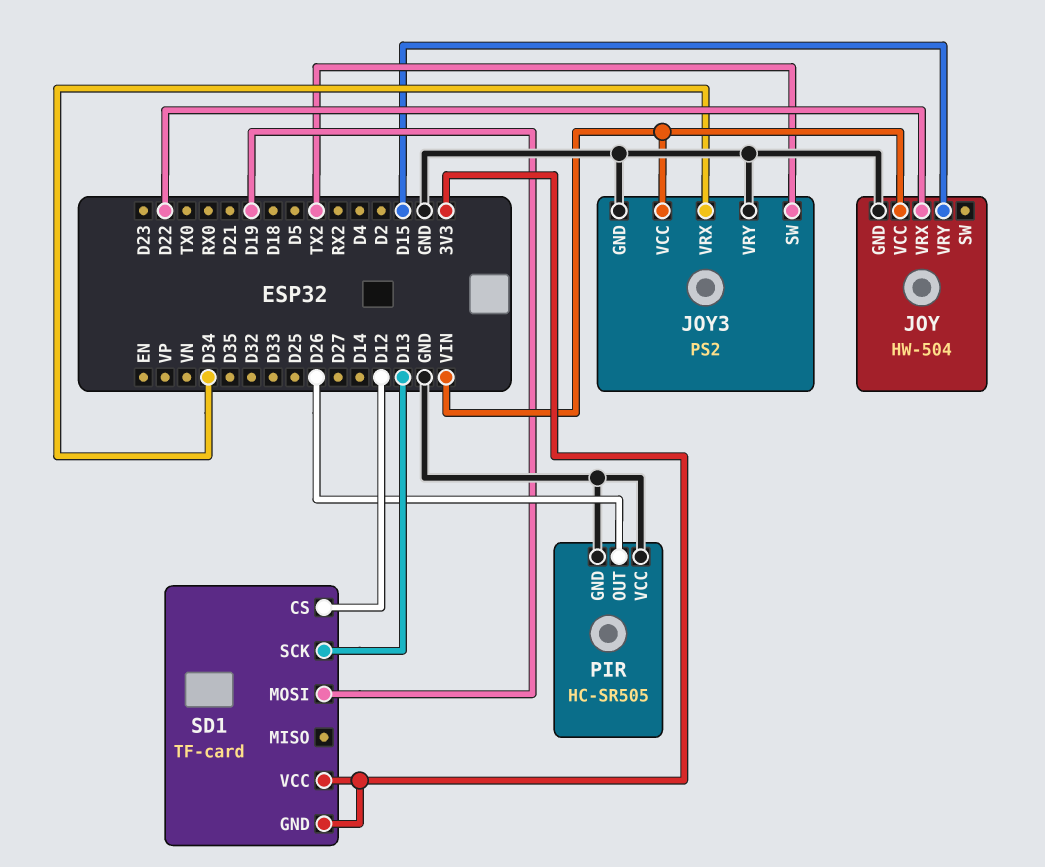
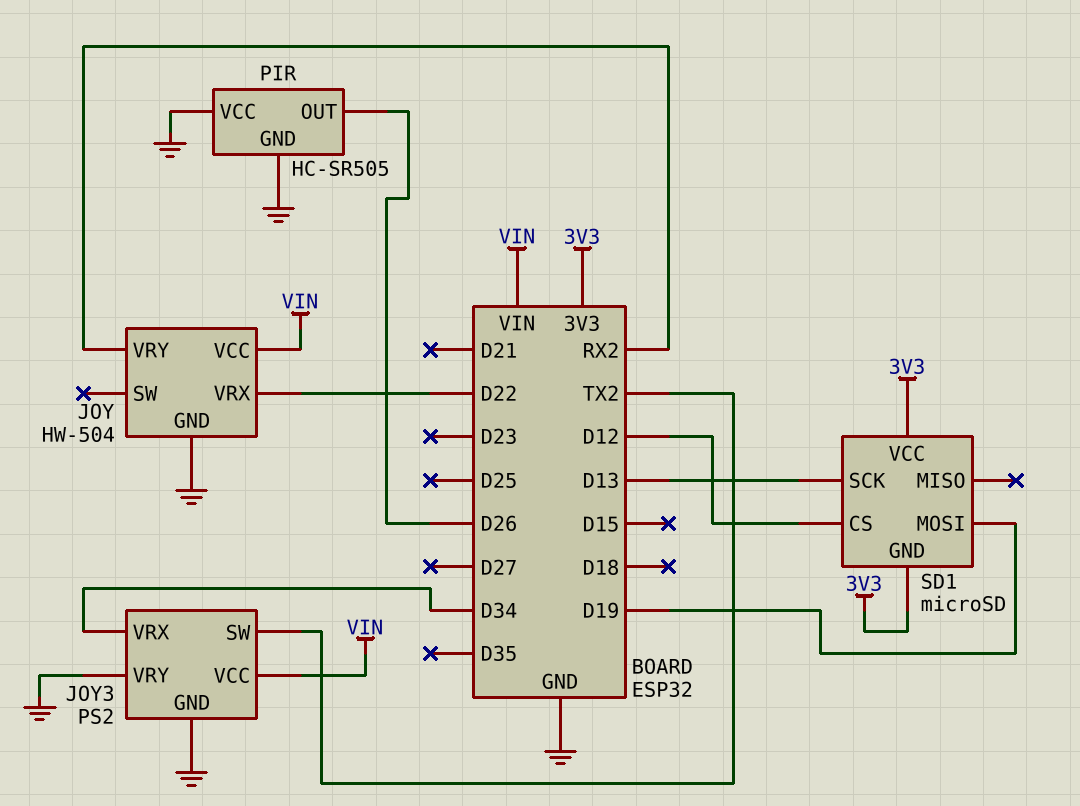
JOY pin VRY: D15 -> RX2
SD1: TF-card -> microSD

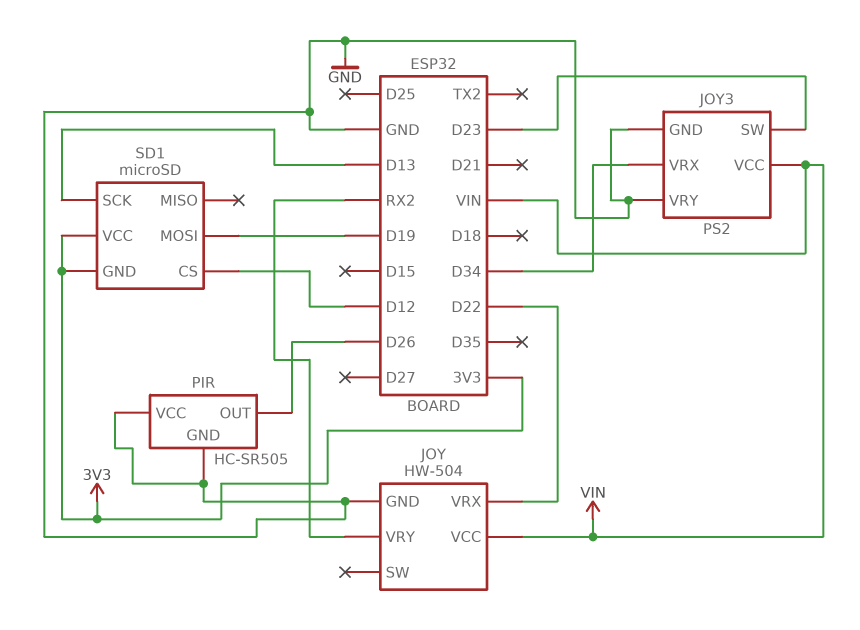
JOY3 pin SW: TX2 -> D23

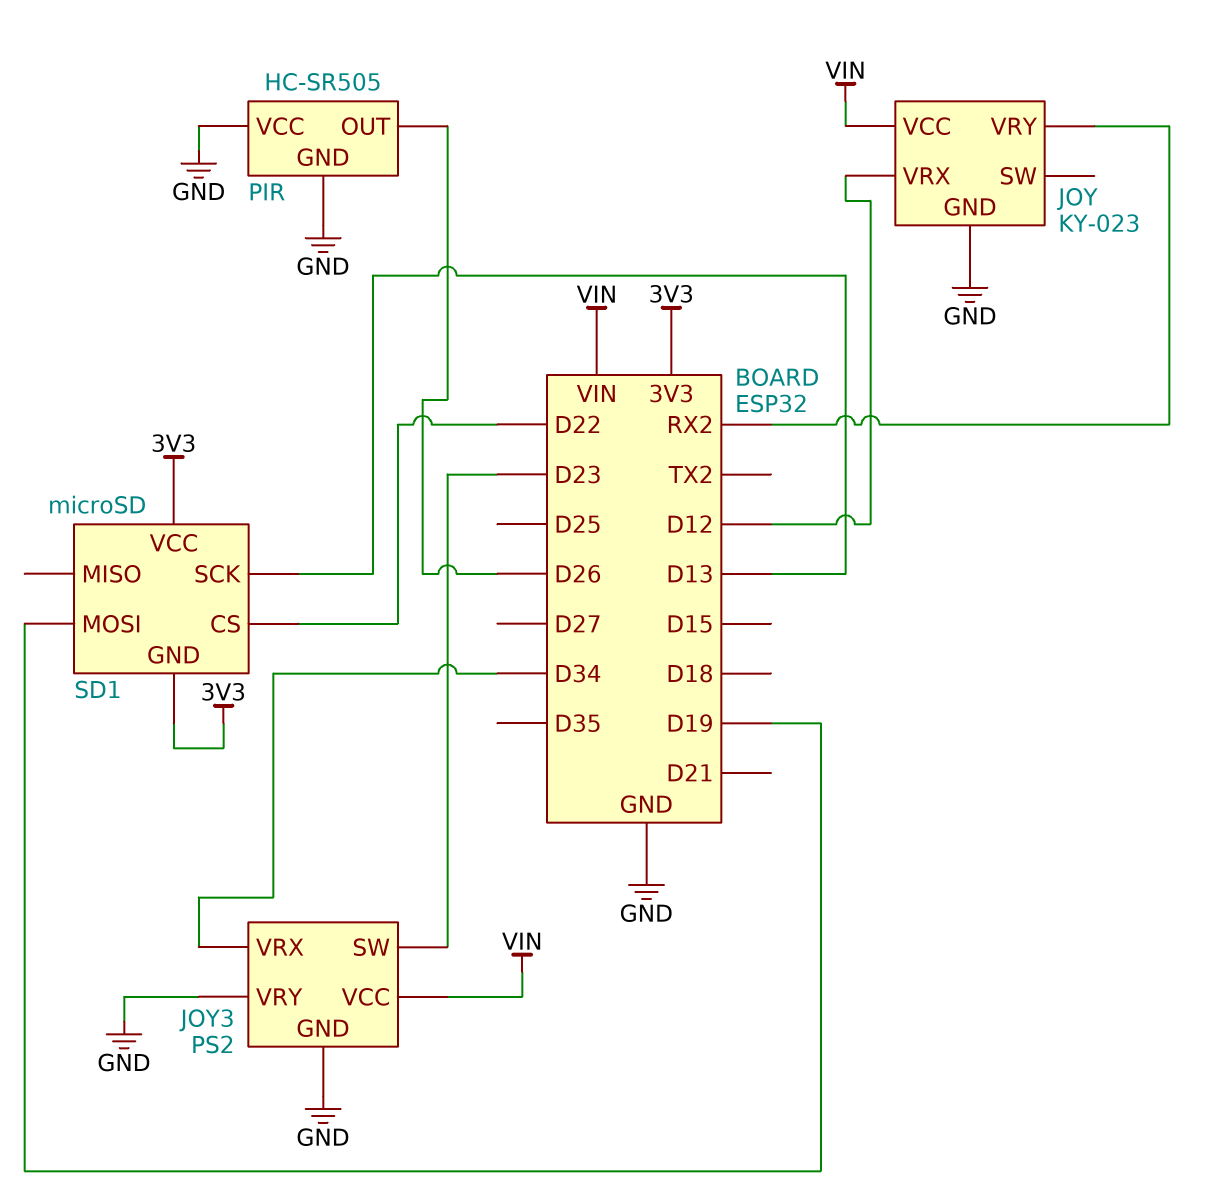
JOY: HW-504 -> KY-023
JOY pin VRX: D22 -> D12
SD1 pin CS: D12 -> D22

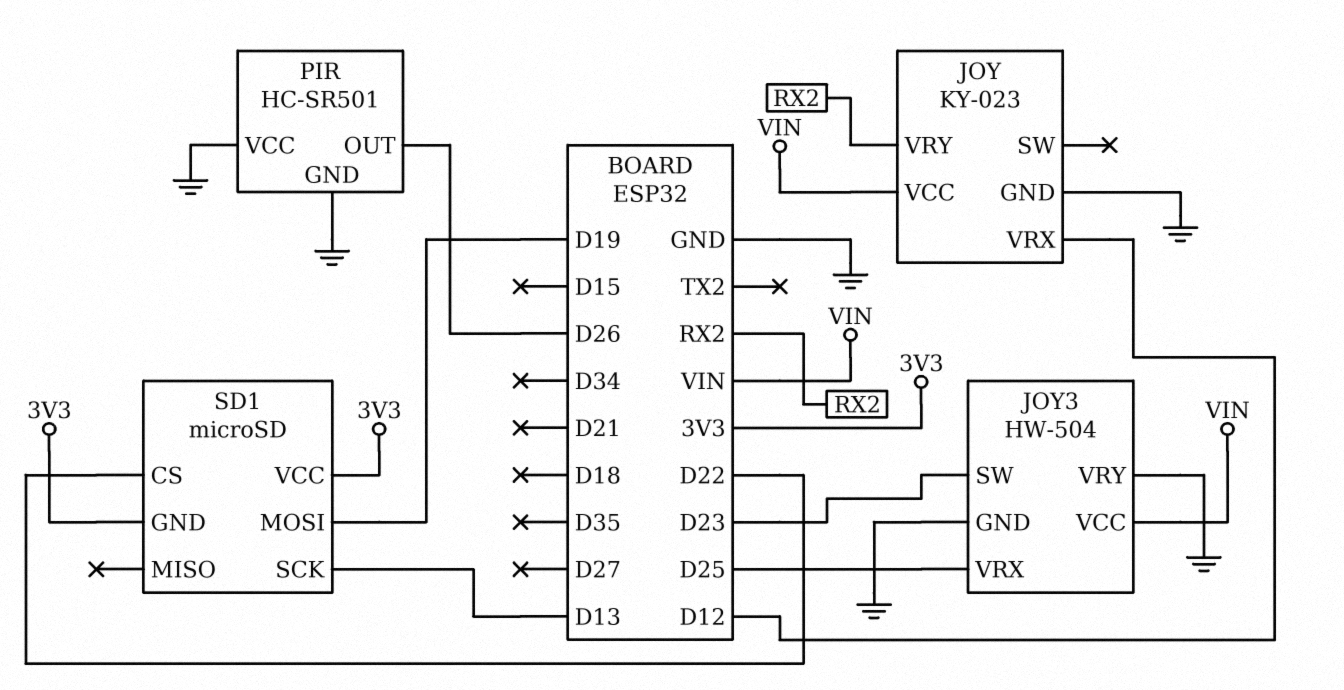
JOY3: PS2 -> HW-504
JOY3 pin VRX: D34 -> D25
PIR: HC-SR505 -> HC-SR501

